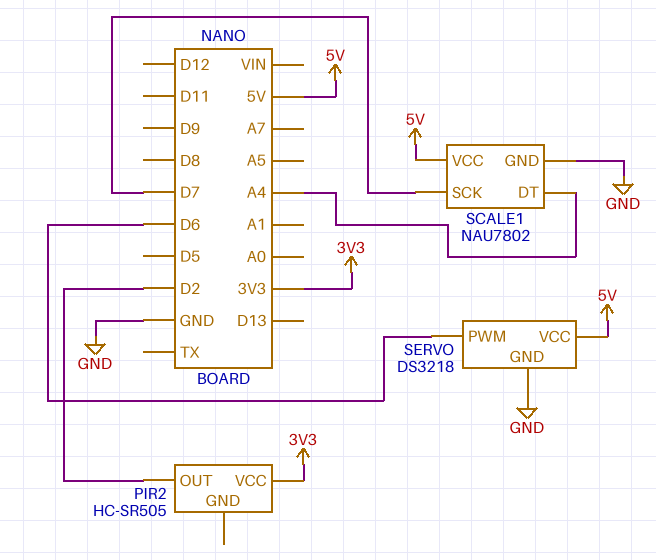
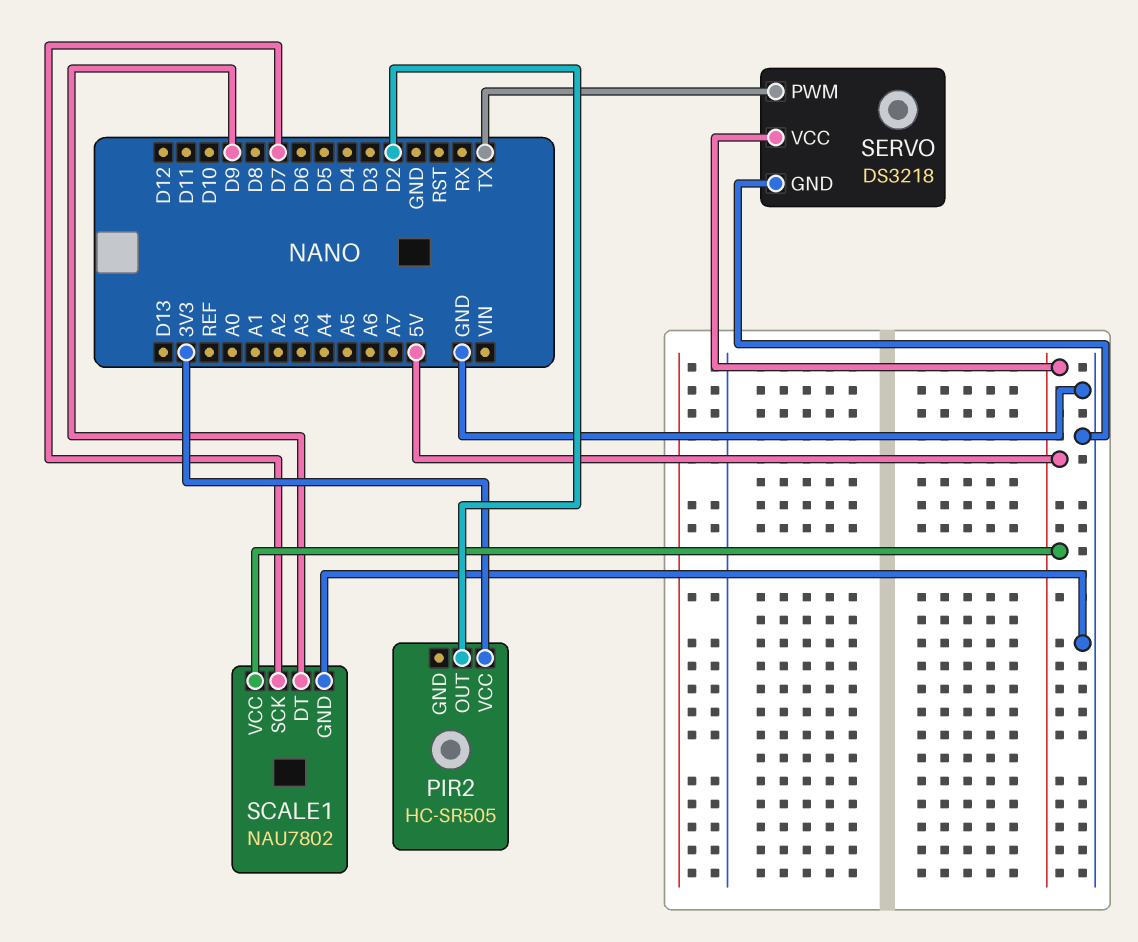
SCALE1 pin DT: A4 -> D9
SERVO pin PWM: D6 -> TX

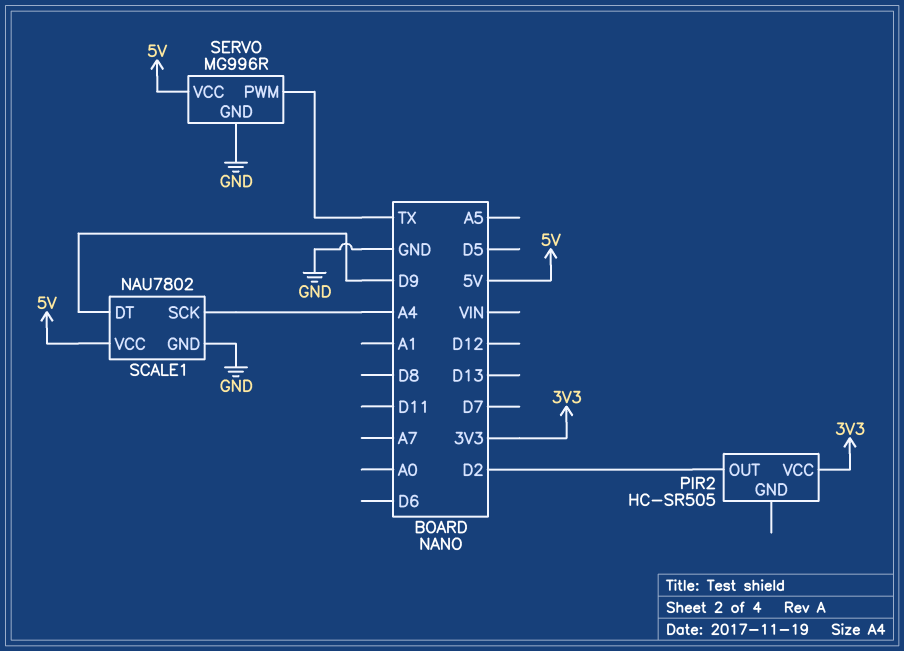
SCALE1 pin SCK: D7 -> A4
SERVO: DS3218 -> MG996R

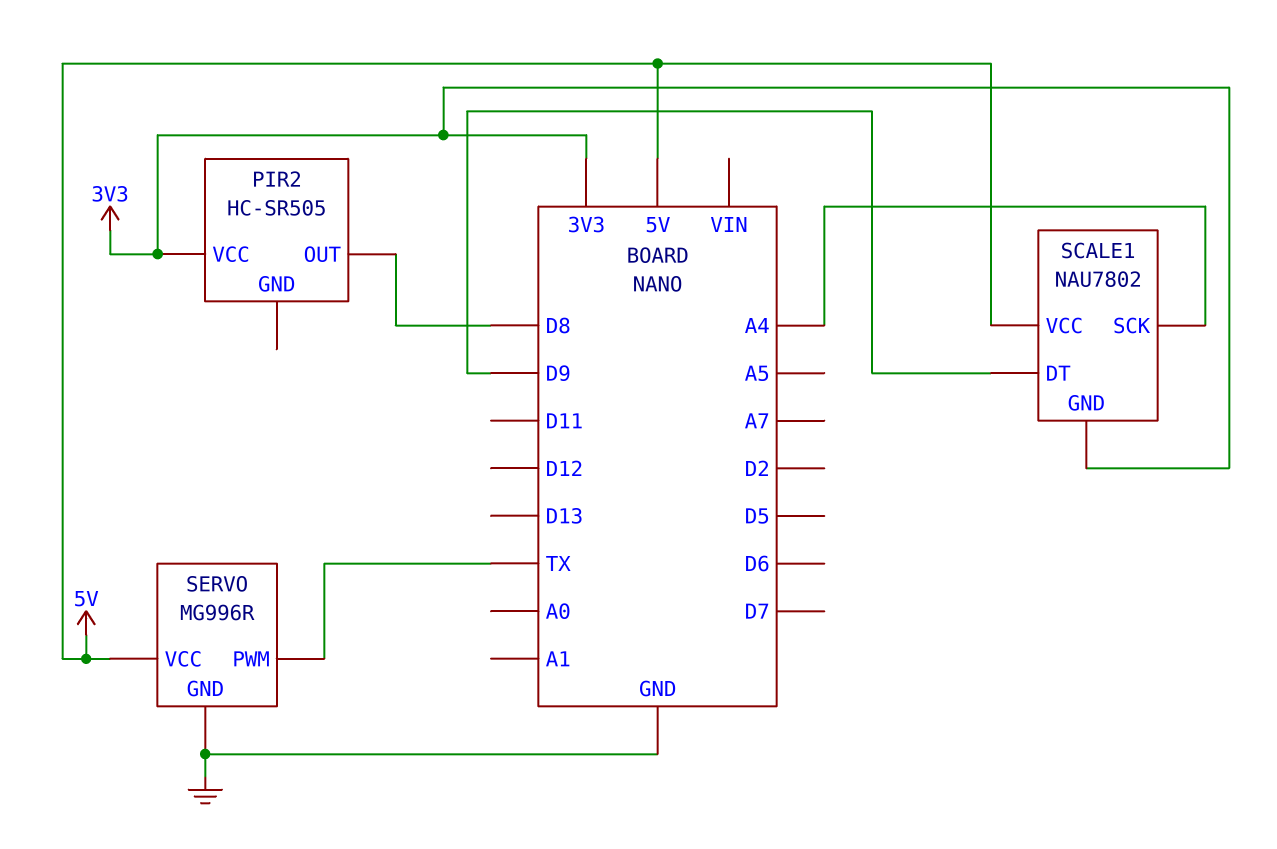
PIR2 pin OUT: D2 -> D8
SCALE1 pin GND: GND -> 3V3

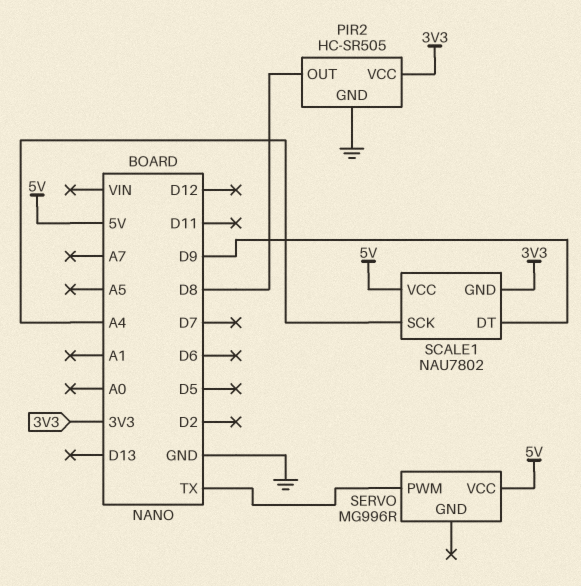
PIR2 pin GND: none -> GND
SERVO pin GND: GND -> none

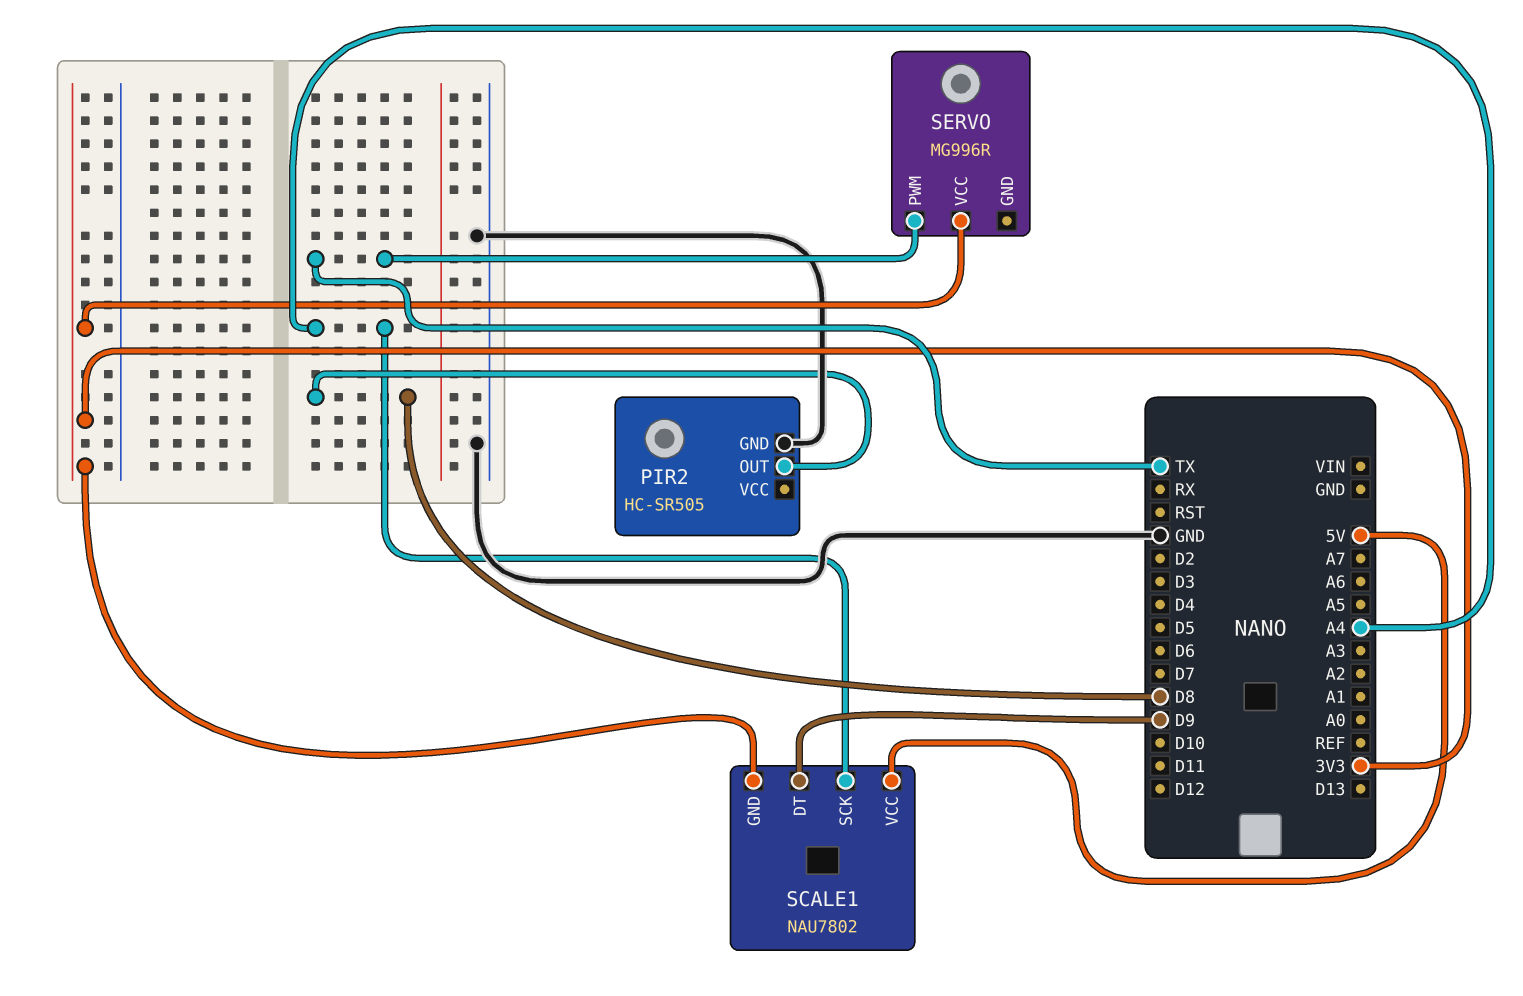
PIR2 pin VCC: 3V3 -> none
SERVO pin VCC: 5V -> 3V3

